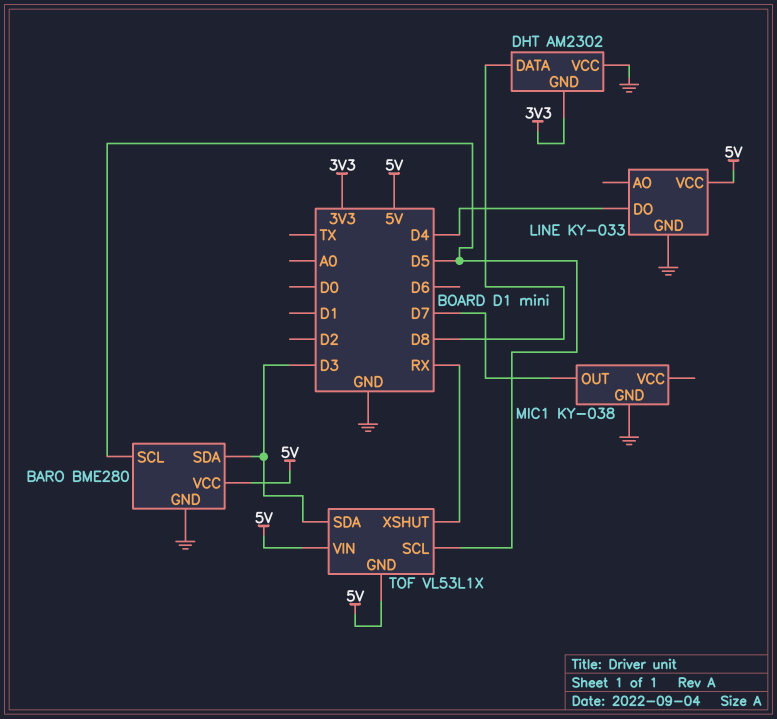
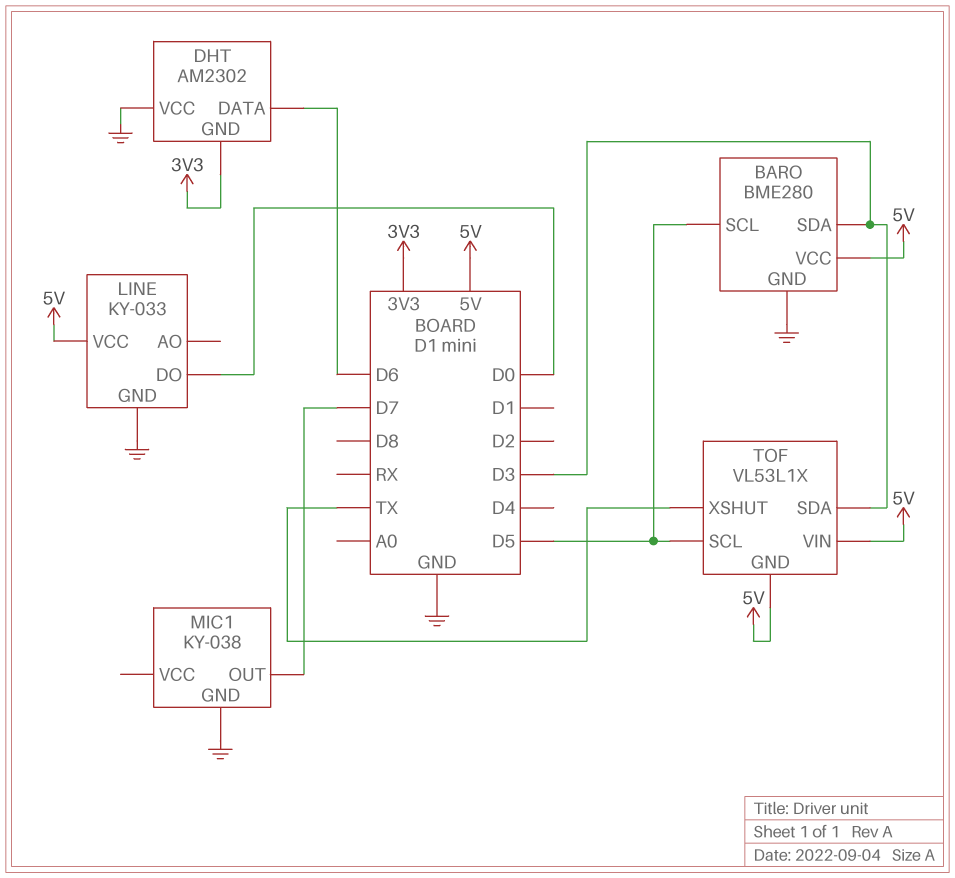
DHT pin DATA: D8 -> D6
LINE pin DO: D4 -> D0
TOF pin XSHUT: RX -> TX

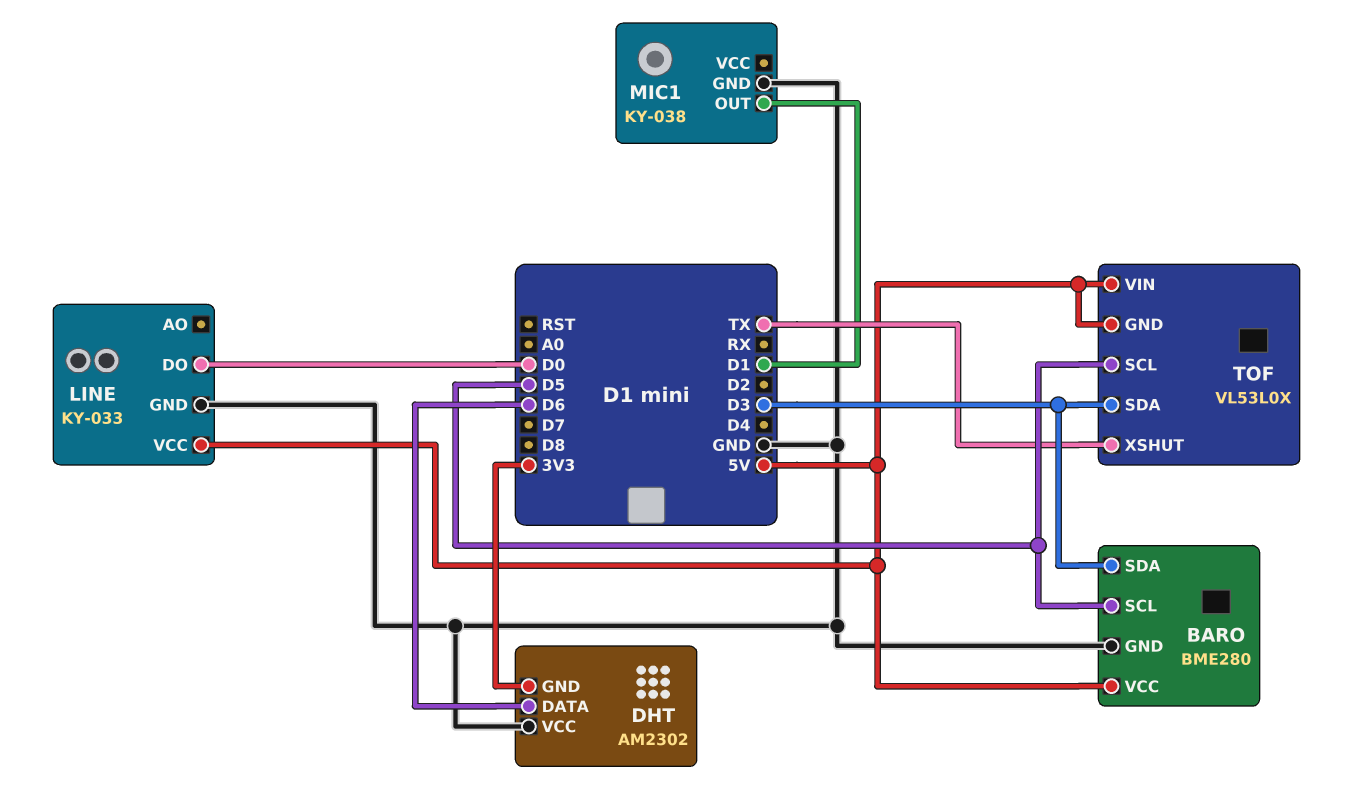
MIC1 pin OUT: D7 -> D1
TOF: VL53L1X -> VL53L0X

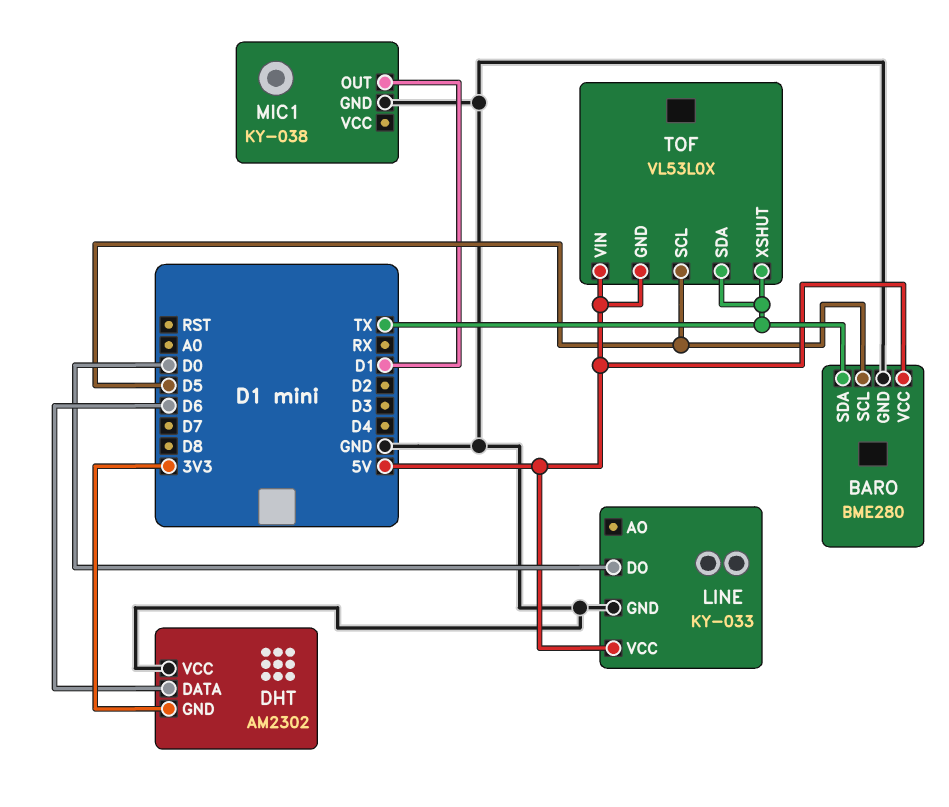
BARO pin SDA: D3 -> TX
TOF pin SDA: D3 -> TX

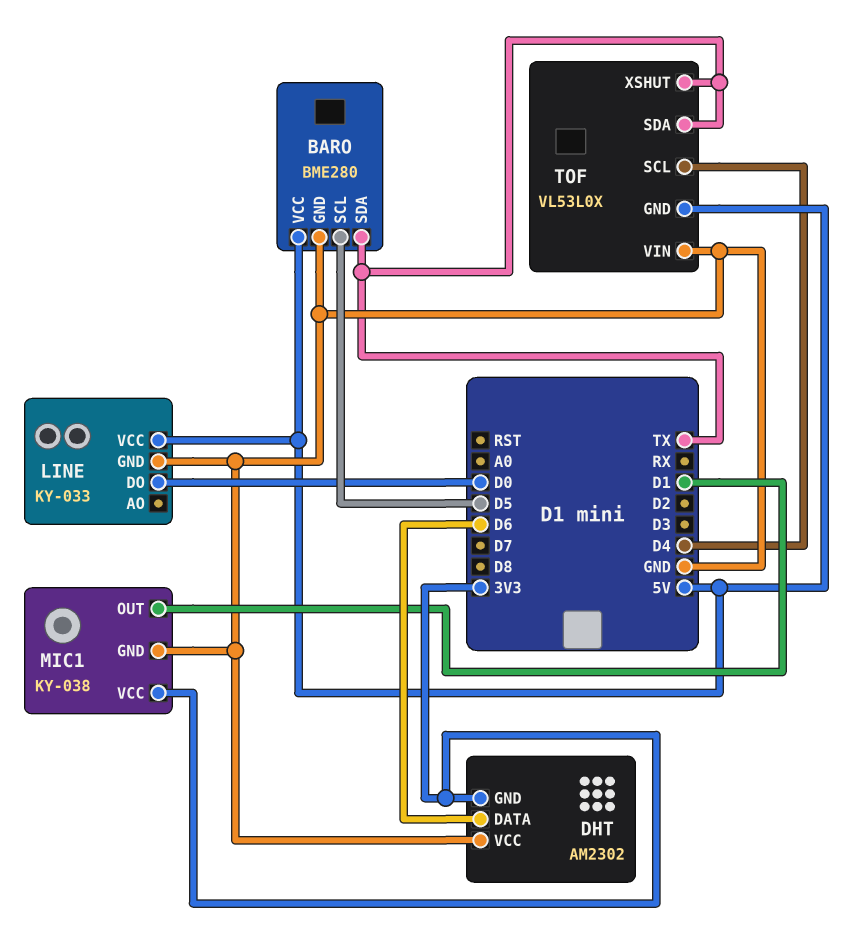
MIC1 pin VCC: none -> 3V3
TOF pin SCL: D5 -> D4
TOF pin VIN: 5V -> GND

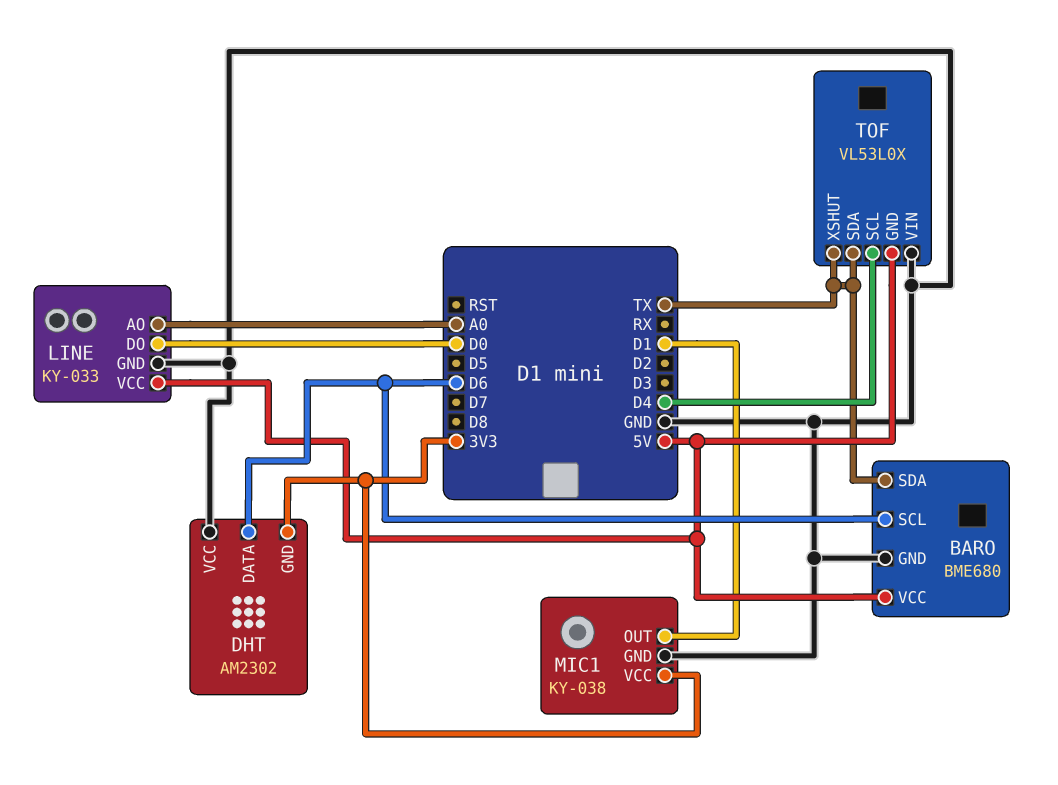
BARO: BME280 -> BME680
BARO pin SCL: D5 -> D6
LINE pin AO: none -> A0

